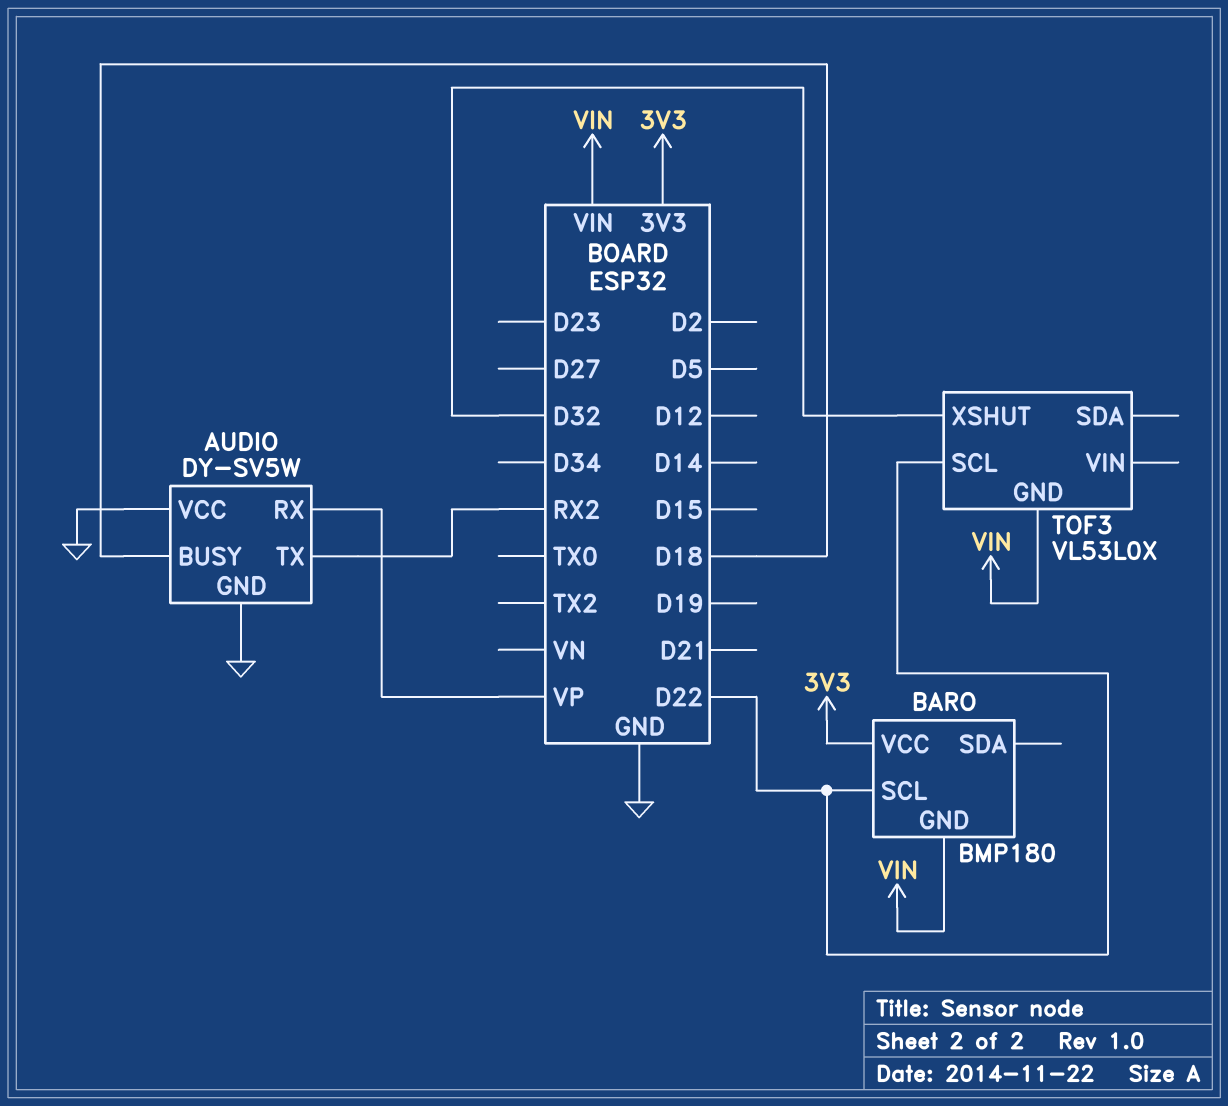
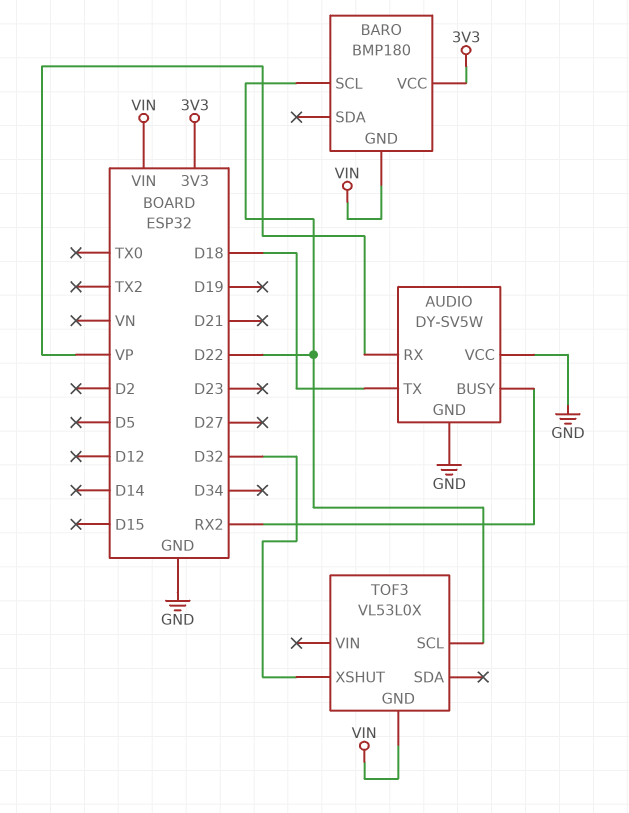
AUDIO pin BUSY: D18 -> RX2
AUDIO pin TX: RX2 -> D18

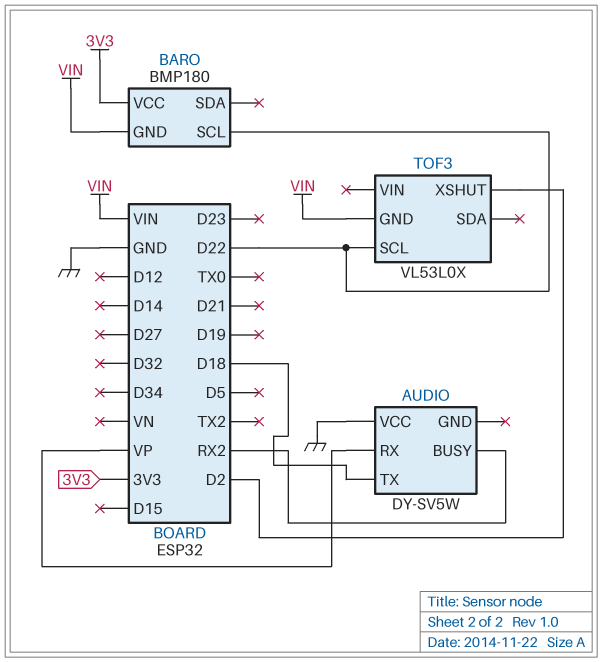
AUDIO pin GND: GND -> none
TOF3 pin XSHUT: D32 -> D2

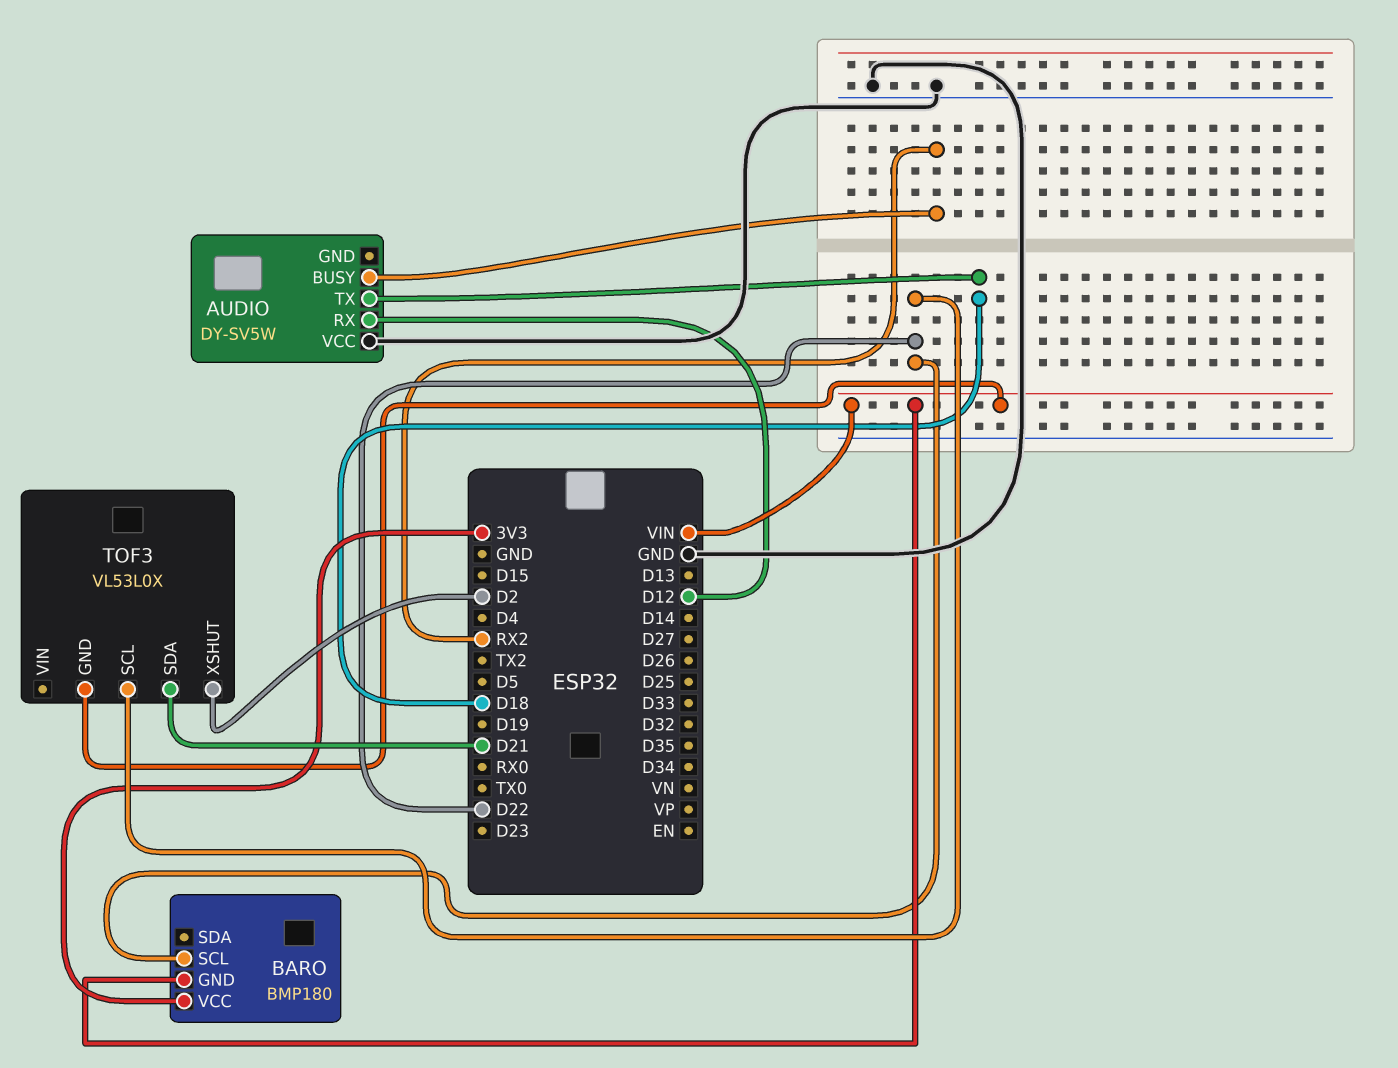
AUDIO pin RX: VP -> D12
TOF3 pin SDA: none -> D21

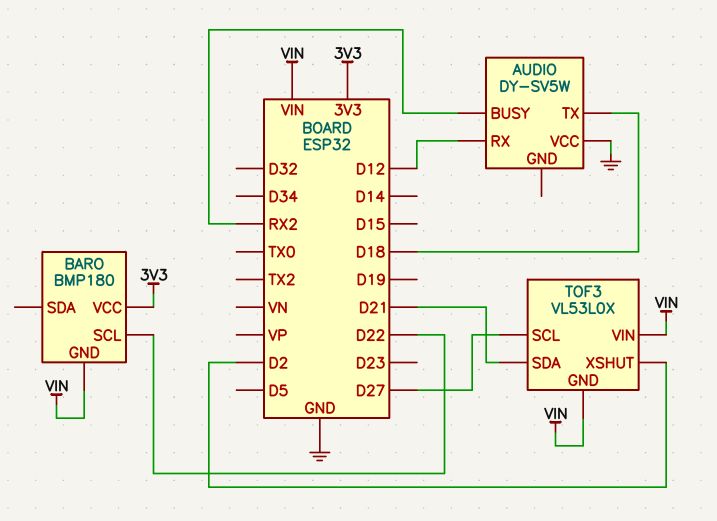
TOF3 pin SCL: D22 -> D27
TOF3 pin VIN: none -> VIN

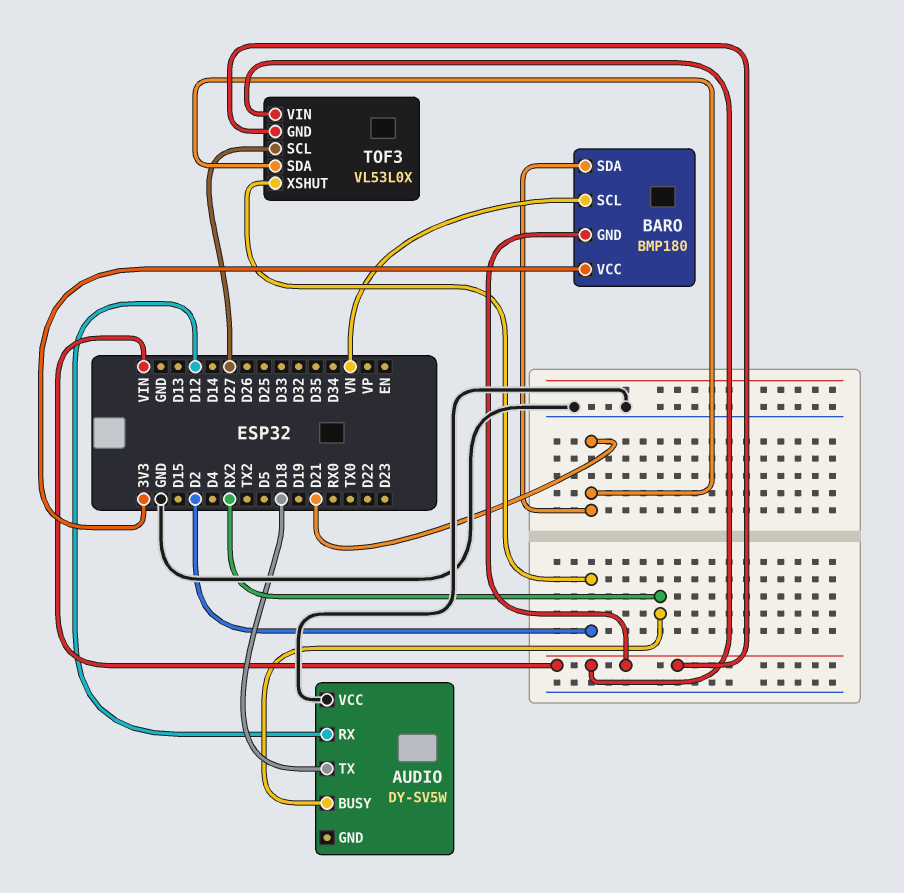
BARO pin SCL: D22 -> VN
BARO pin SDA: none -> D21

